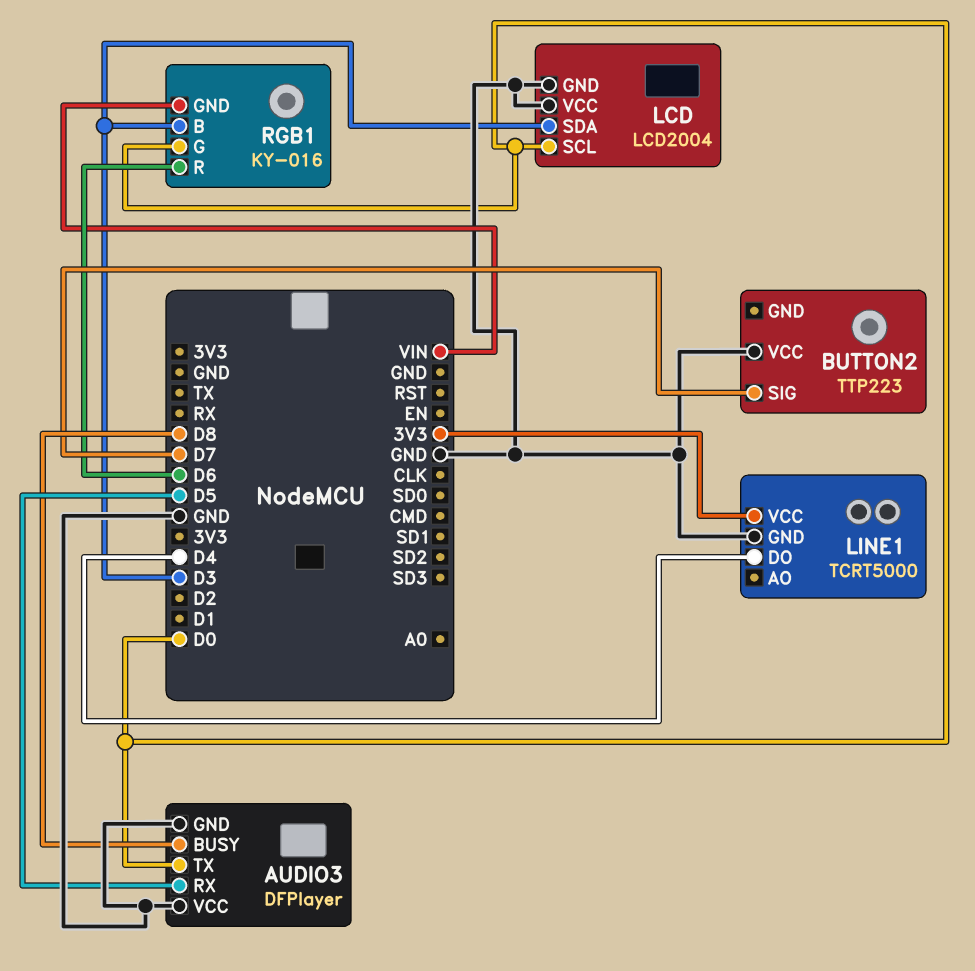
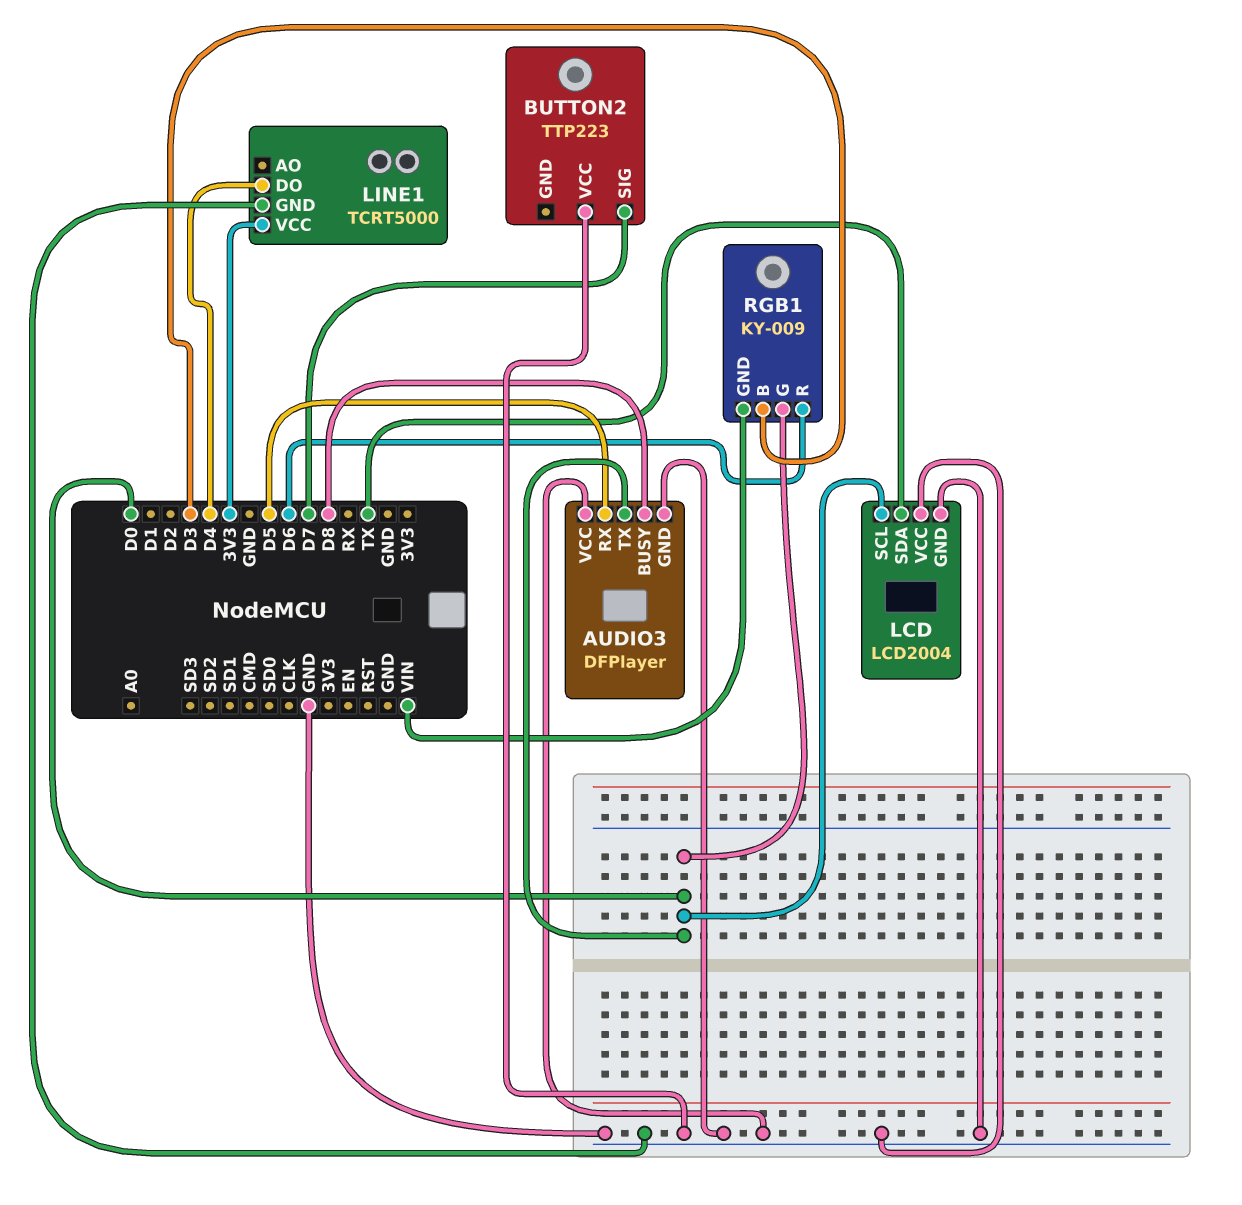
LCD pin SDA: D3 -> TX
RGB1: KY-016 -> KY-009

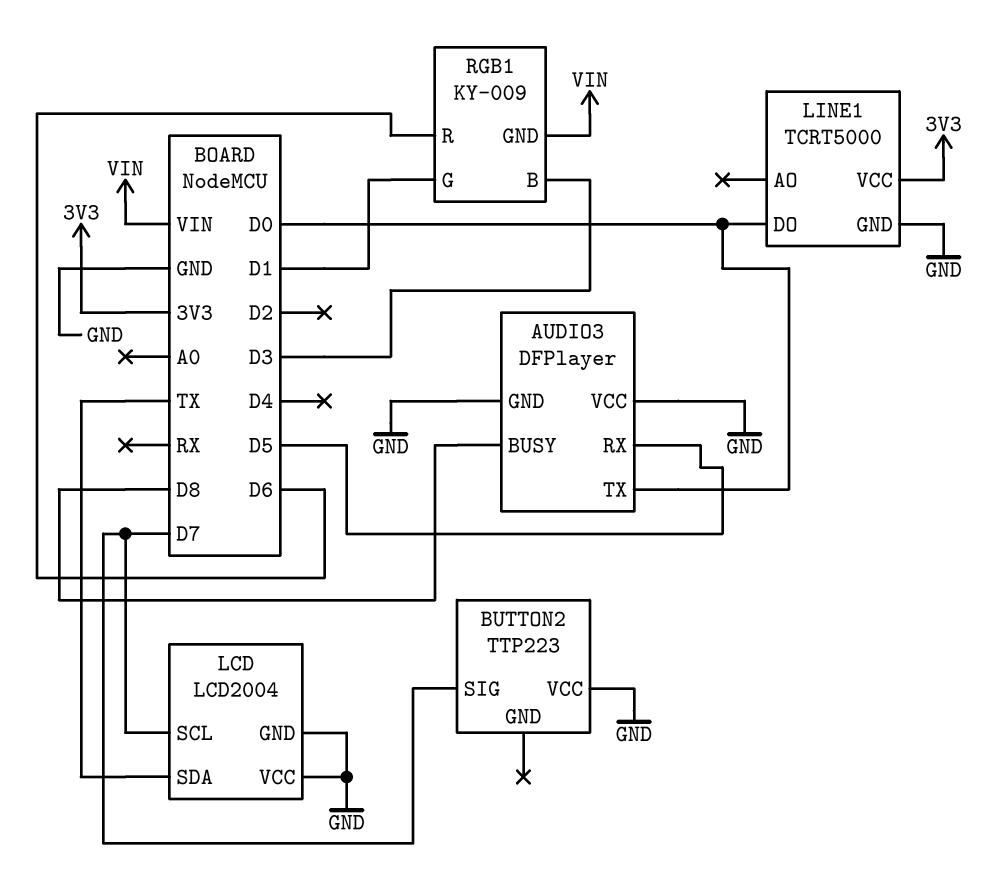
LCD pin SCL: D0 -> D7
LINE1 pin DO: D4 -> D0
RGB1 pin G: D0 -> D1

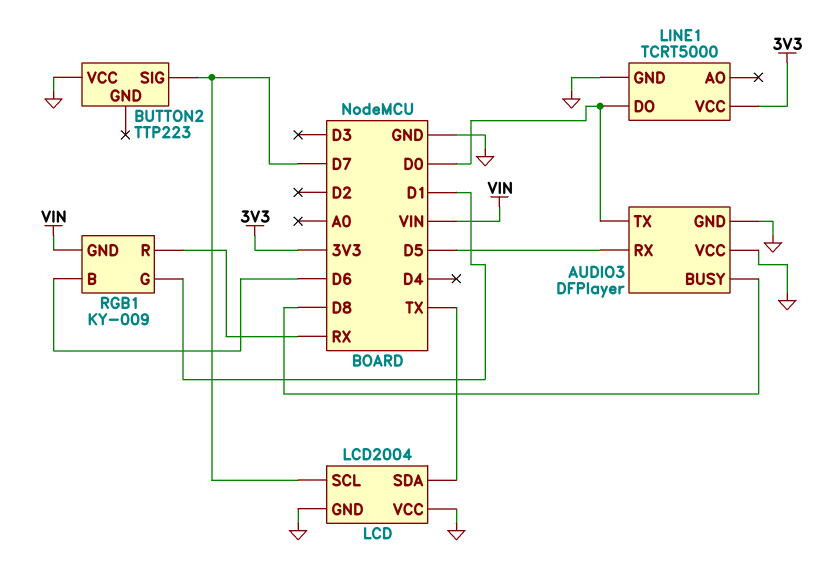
RGB1 pin B: D3 -> D6
RGB1 pin R: D6 -> RX

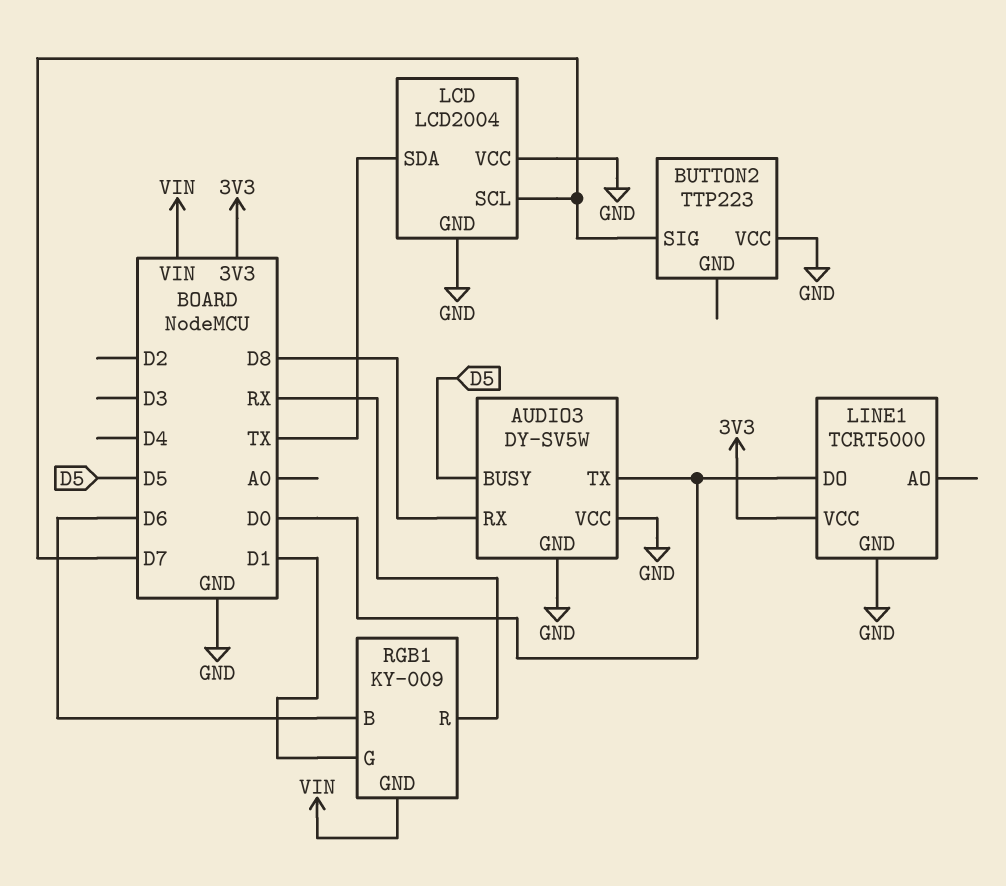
AUDIO3: DFPlayer -> DY-SV5W
AUDIO3 pin BUSY: D8 -> D5
AUDIO3 pin RX: D5 -> D8

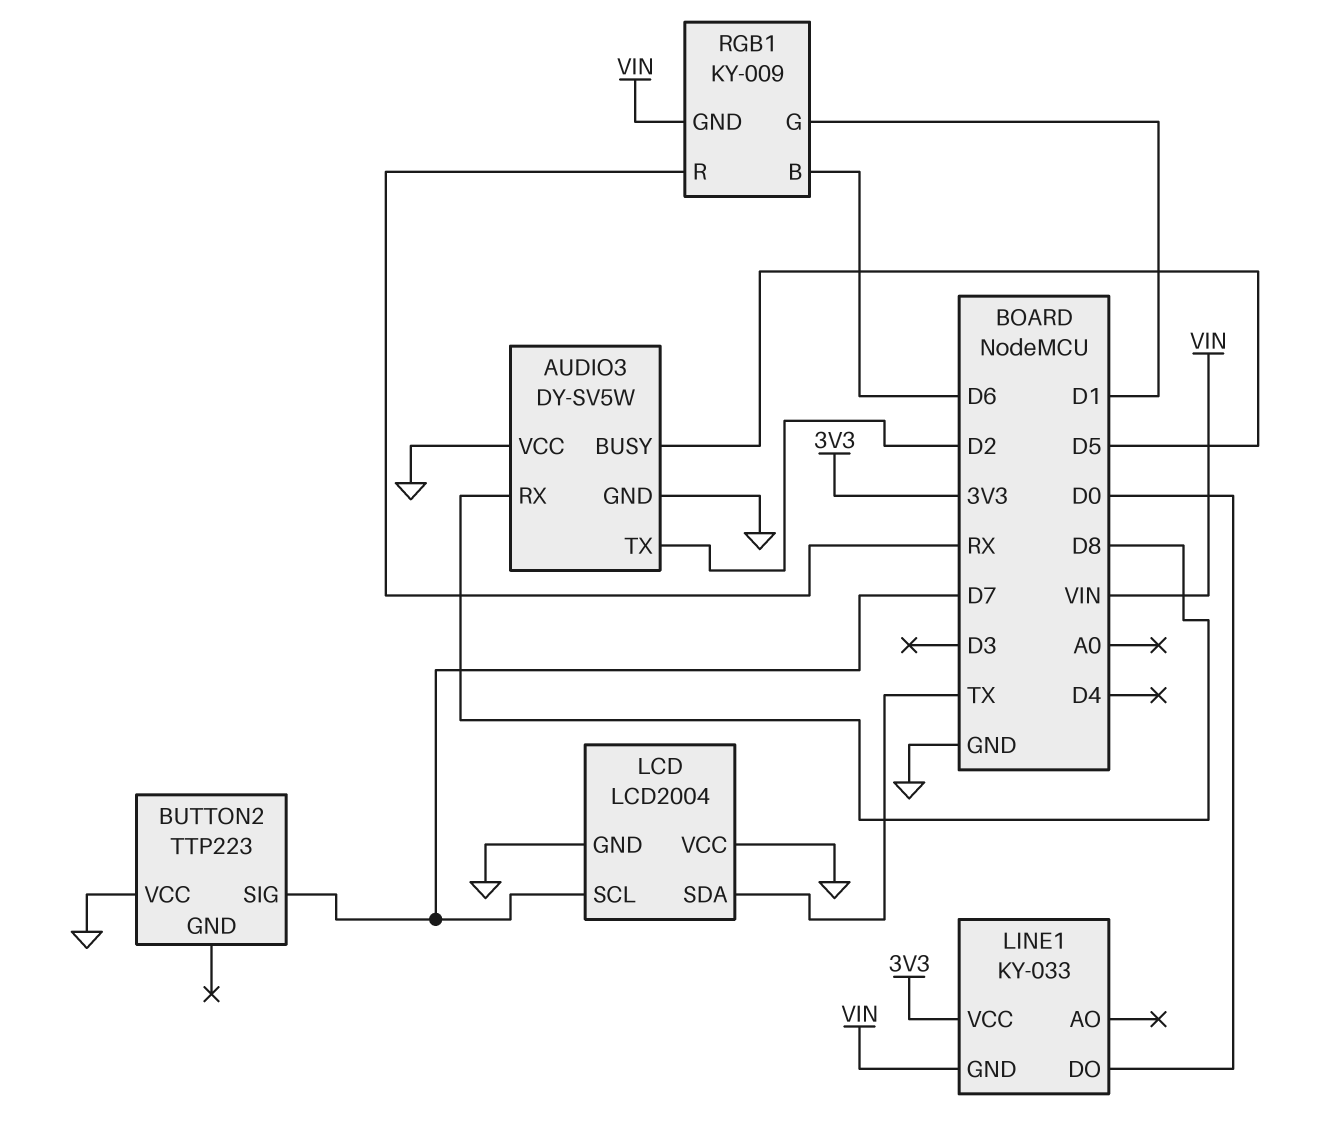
AUDIO3 pin TX: D0 -> D2
LINE1: TCRT5000 -> KY-033
LINE1 pin GND: GND -> VIN

